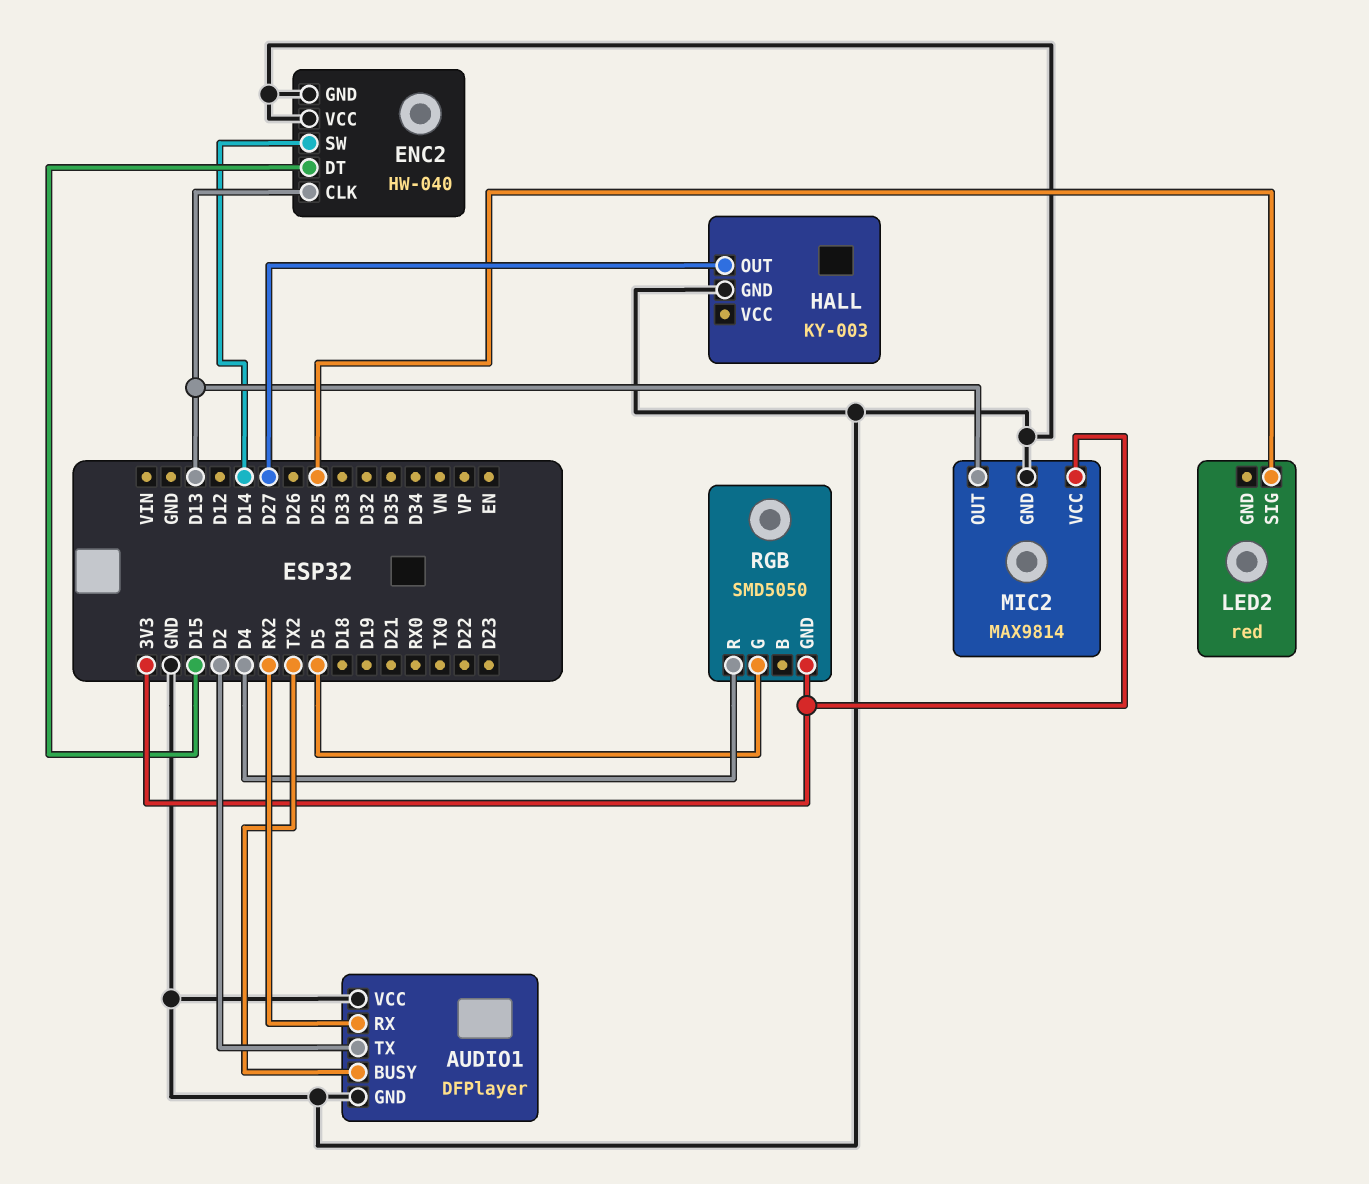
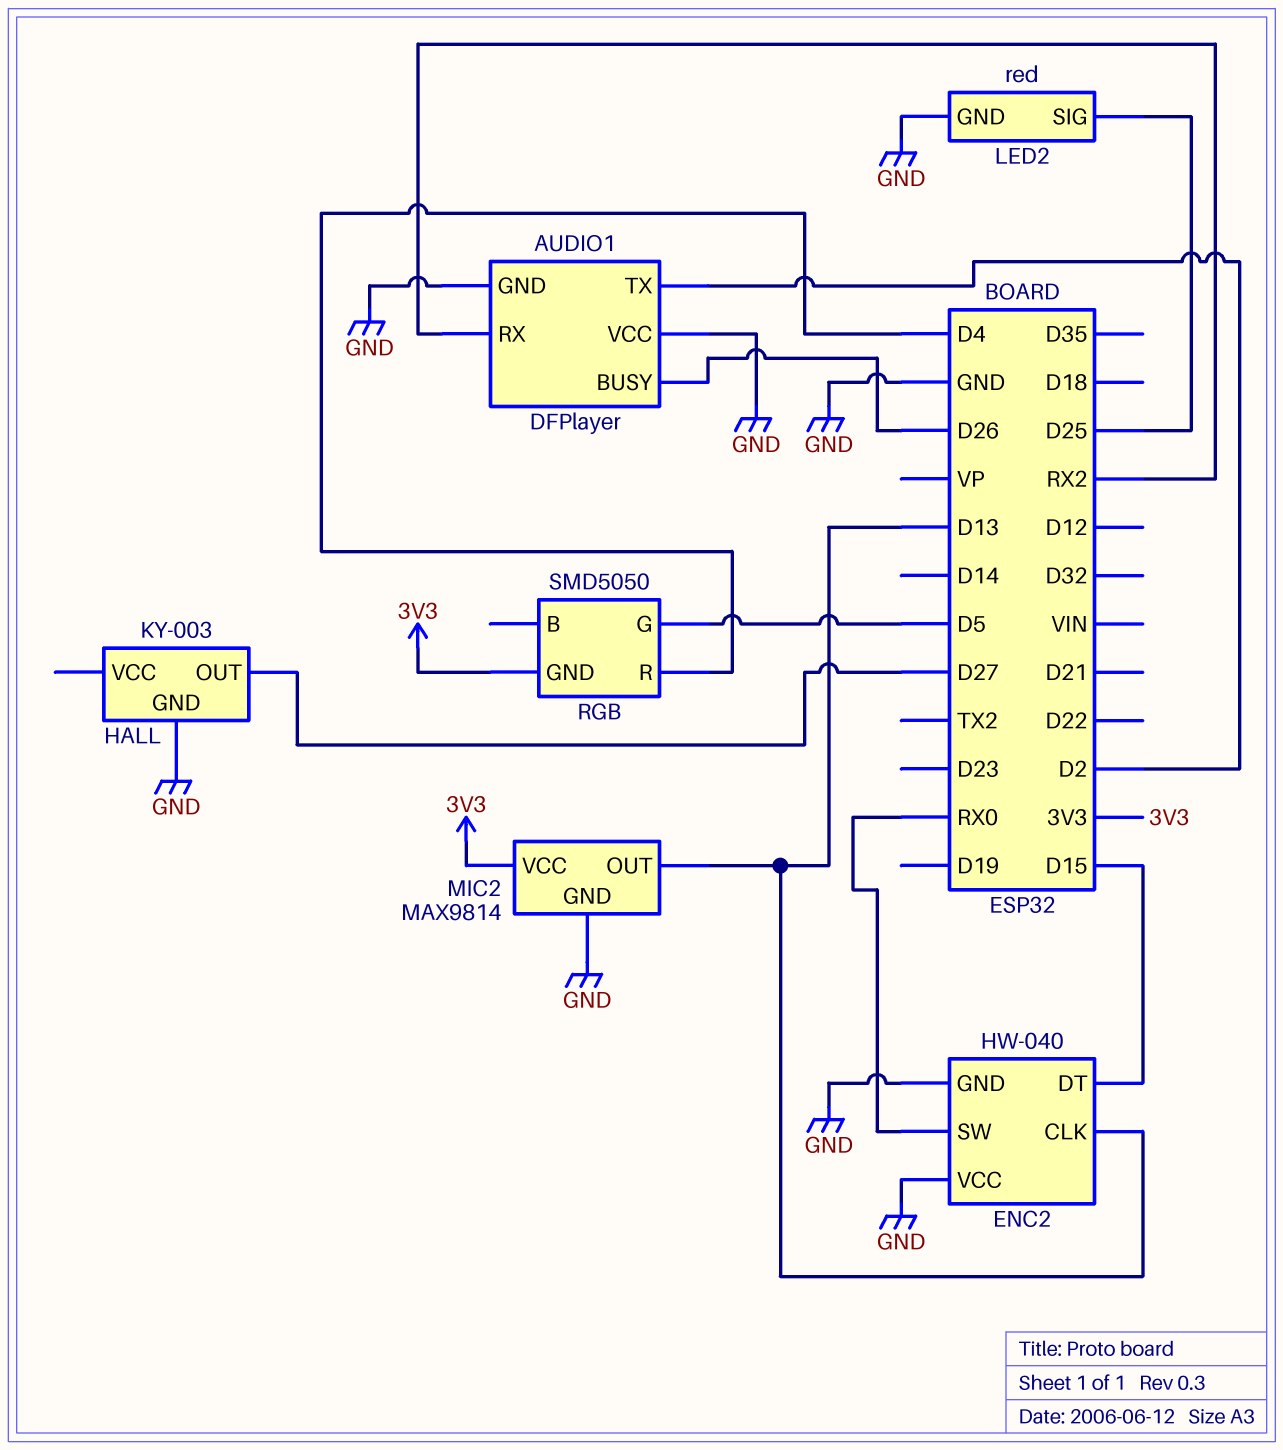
AUDIO1 pin BUSY: TX2 -> D26
ENC2 pin SW: D14 -> RX0
LED2 pin GND: none -> GND

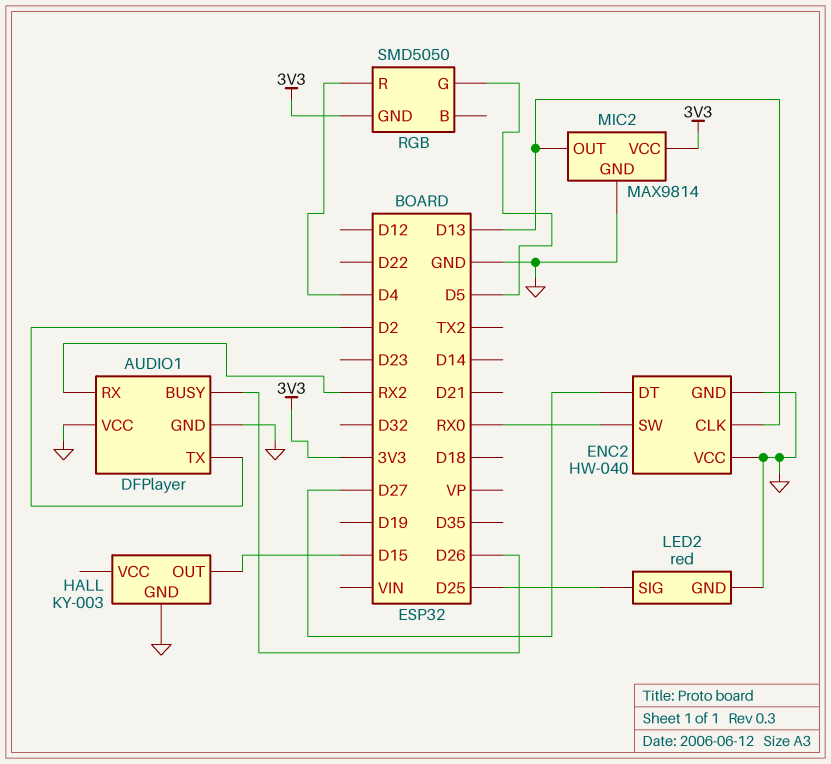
ENC2 pin DT: D15 -> D27
HALL pin OUT: D27 -> D15

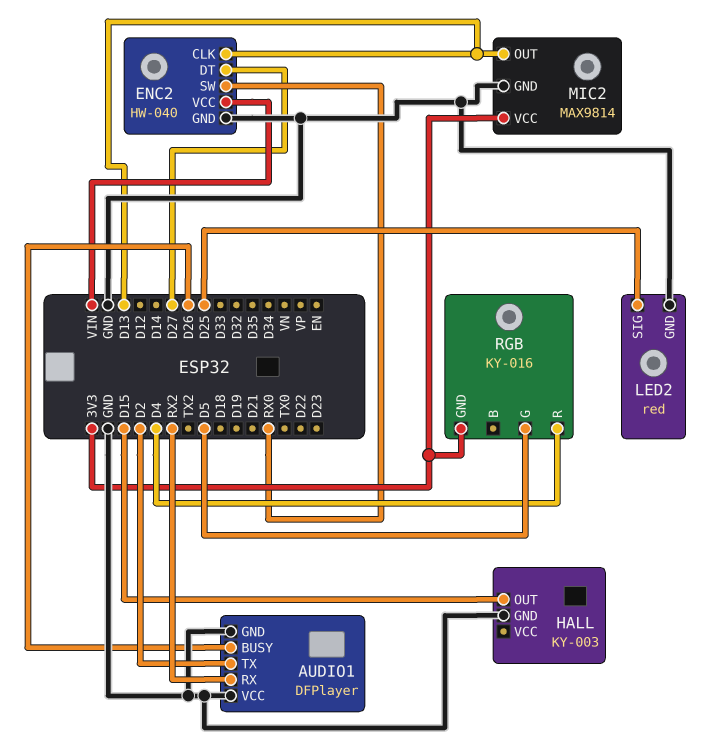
ENC2 pin VCC: GND -> VIN
RGB: SMD5050 -> KY-016

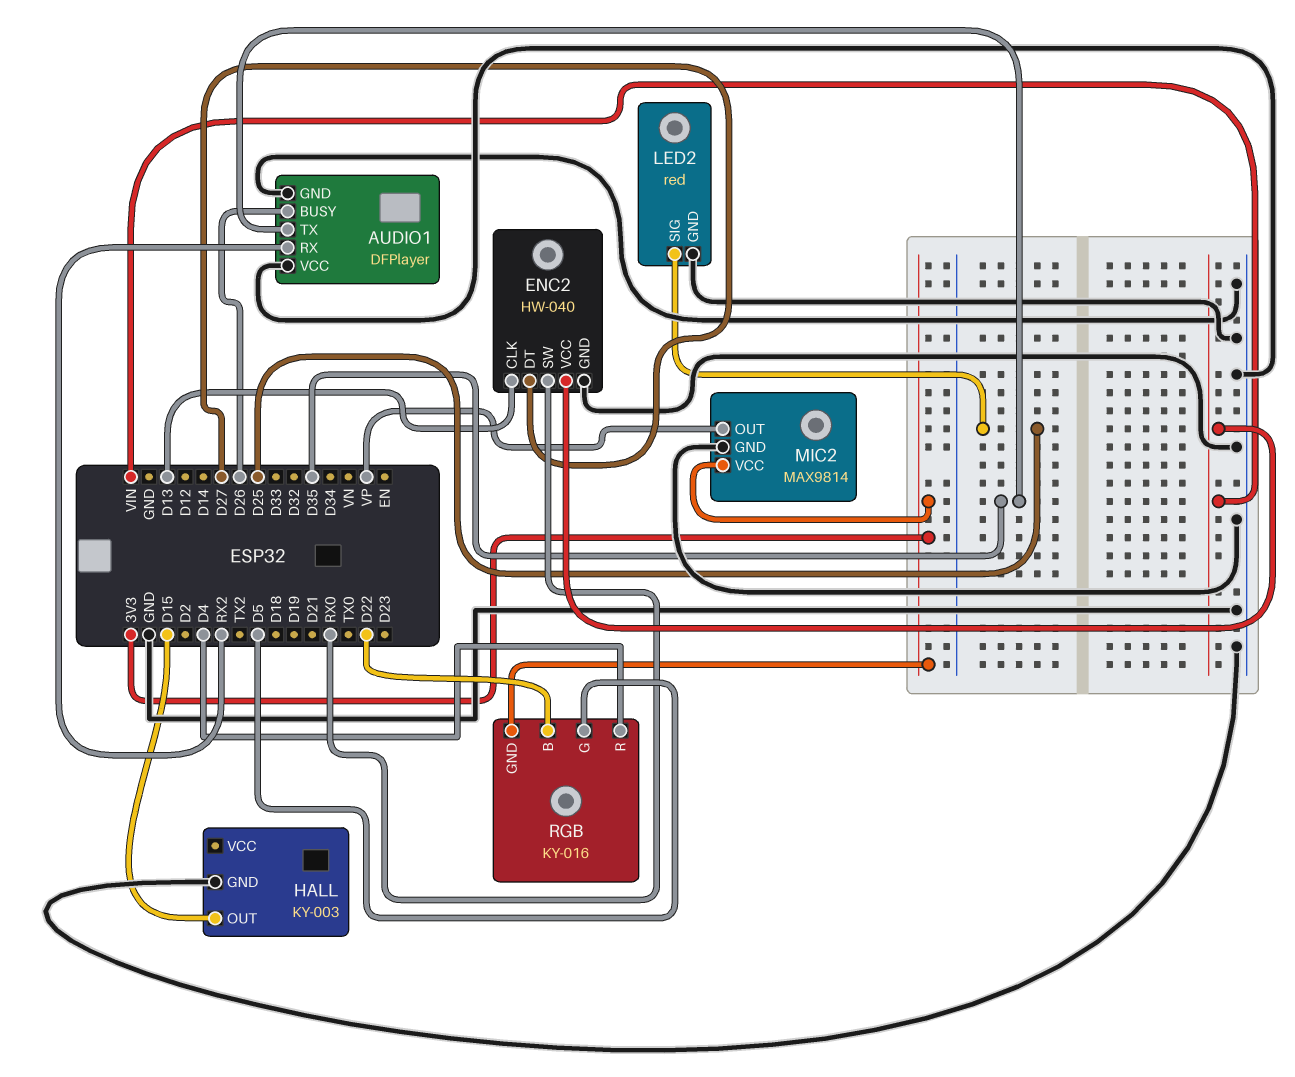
AUDIO1 pin TX: D2 -> D35
MIC2 pin OUT: D13 -> VP
RGB pin B: none -> D22

